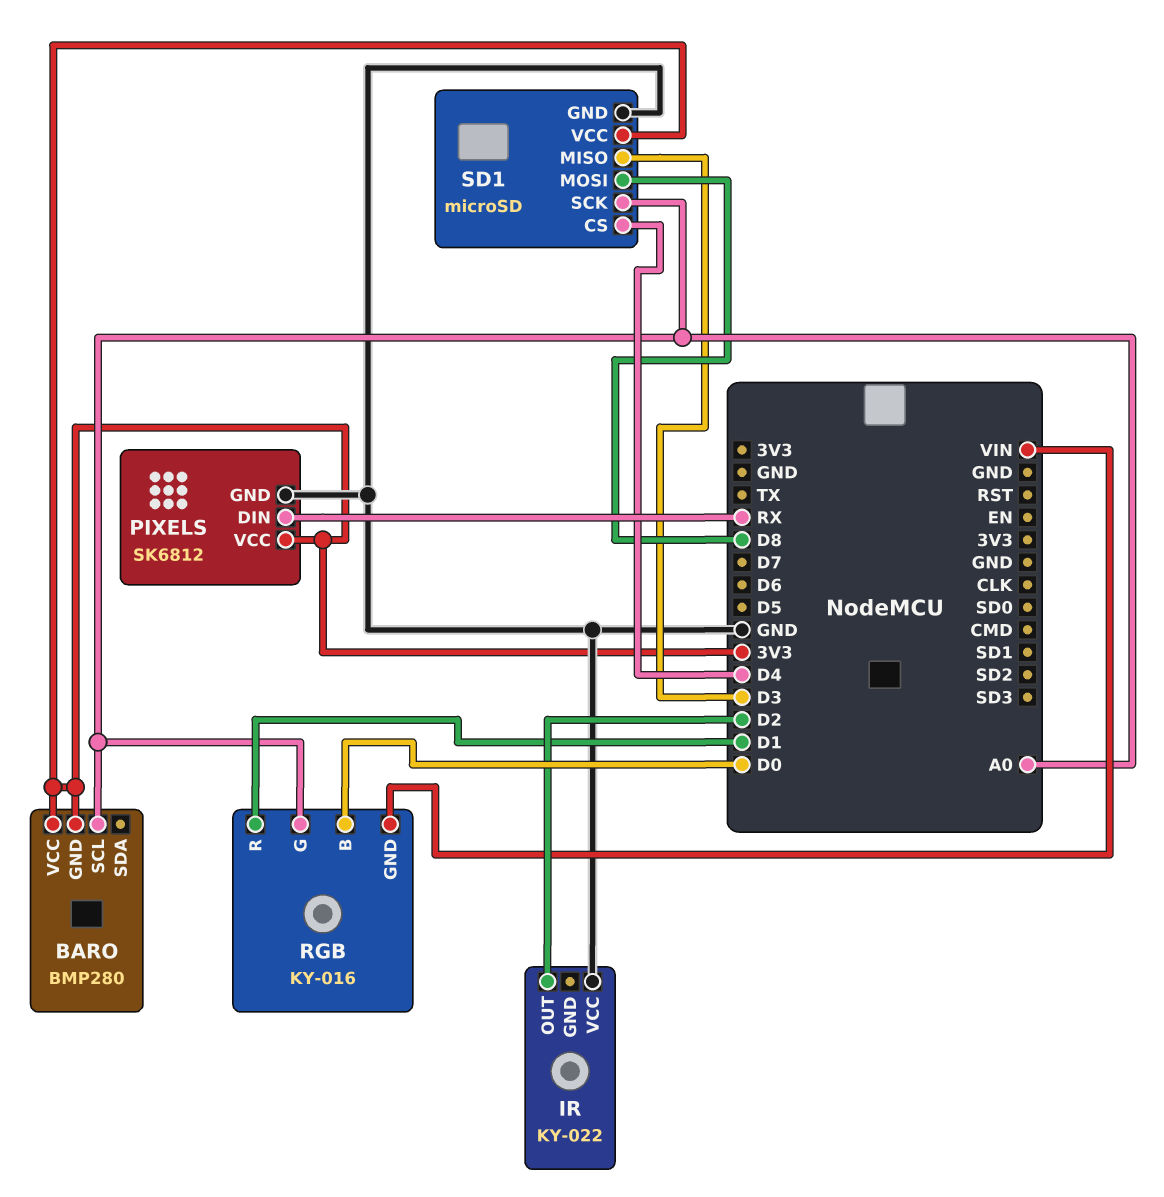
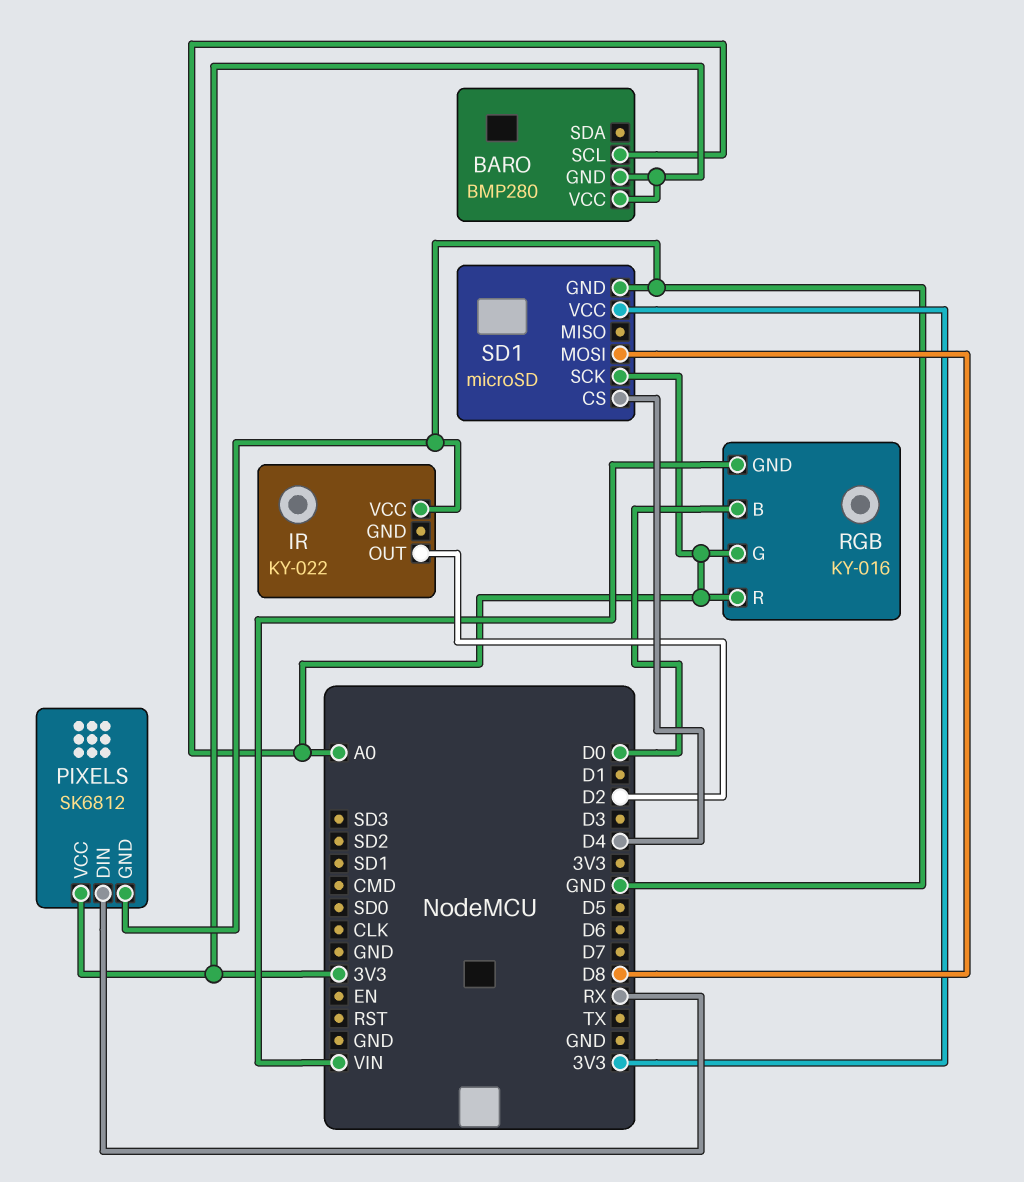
RGB pin R: D1 -> A0
SD1 pin MISO: D3 -> none

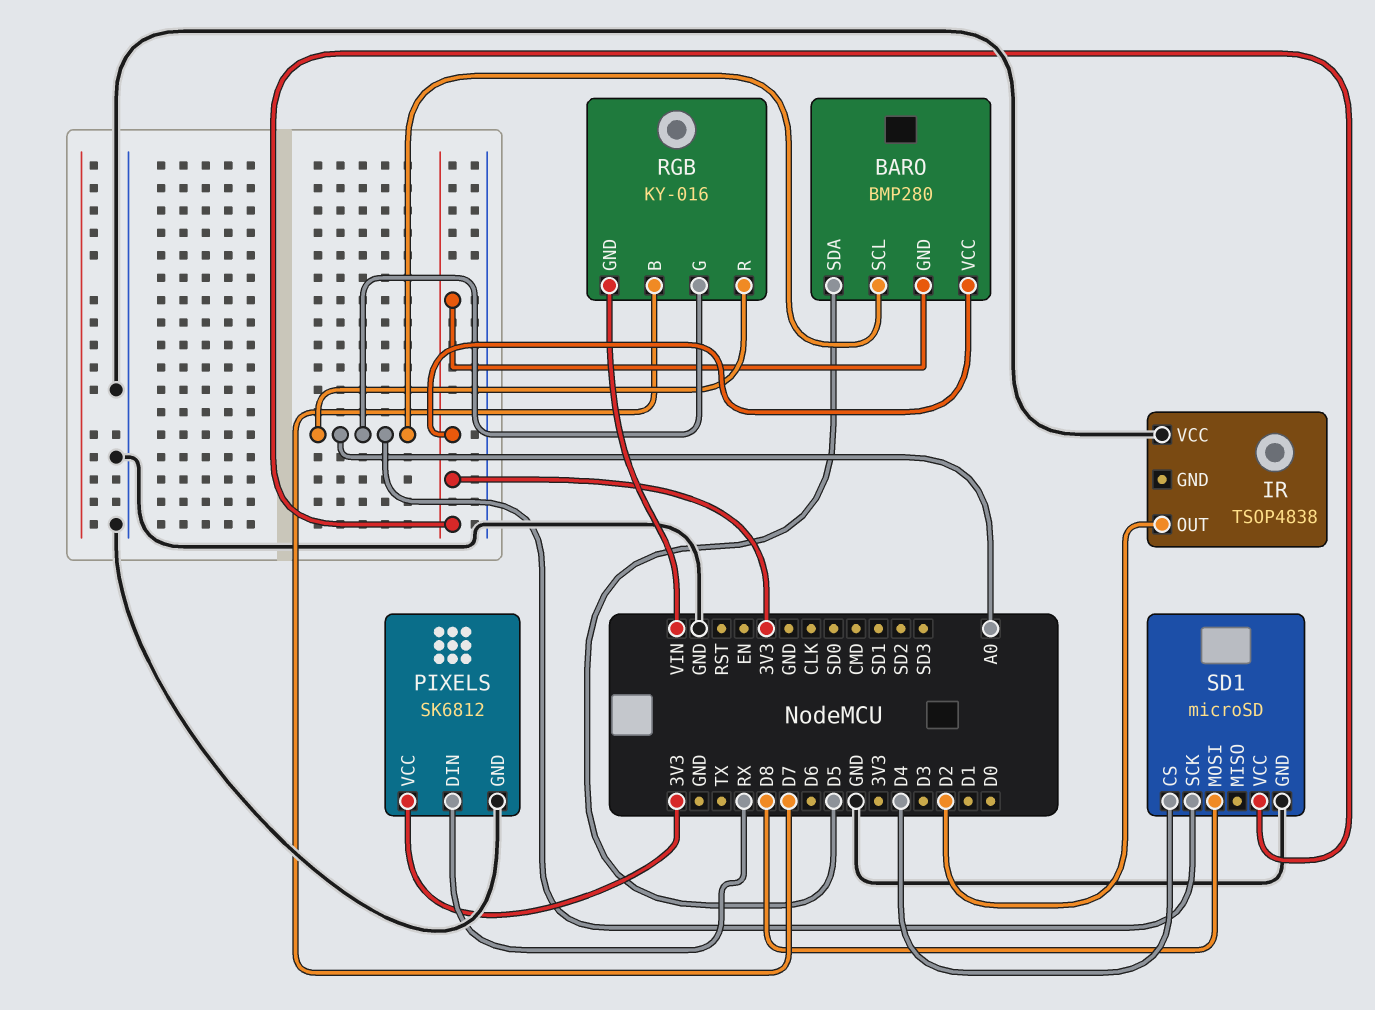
BARO pin SDA: none -> D5
IR: KY-022 -> TSOP4838
RGB pin B: D0 -> D7

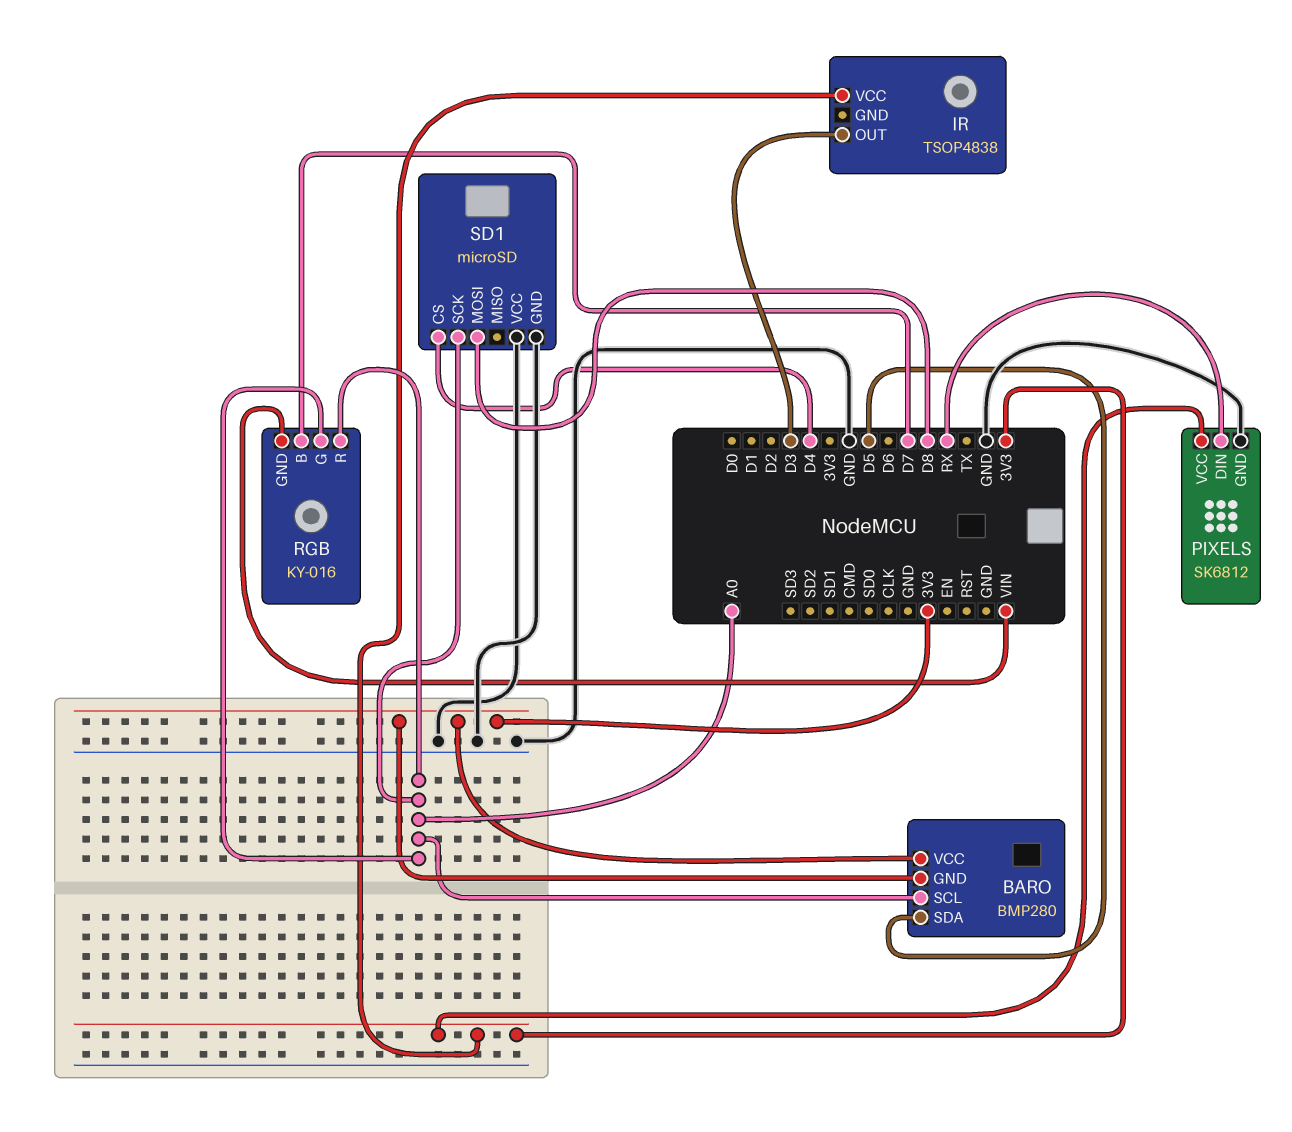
IR pin OUT: D2 -> D3
IR pin VCC: GND -> 3V3
SD1 pin VCC: 3V3 -> GND

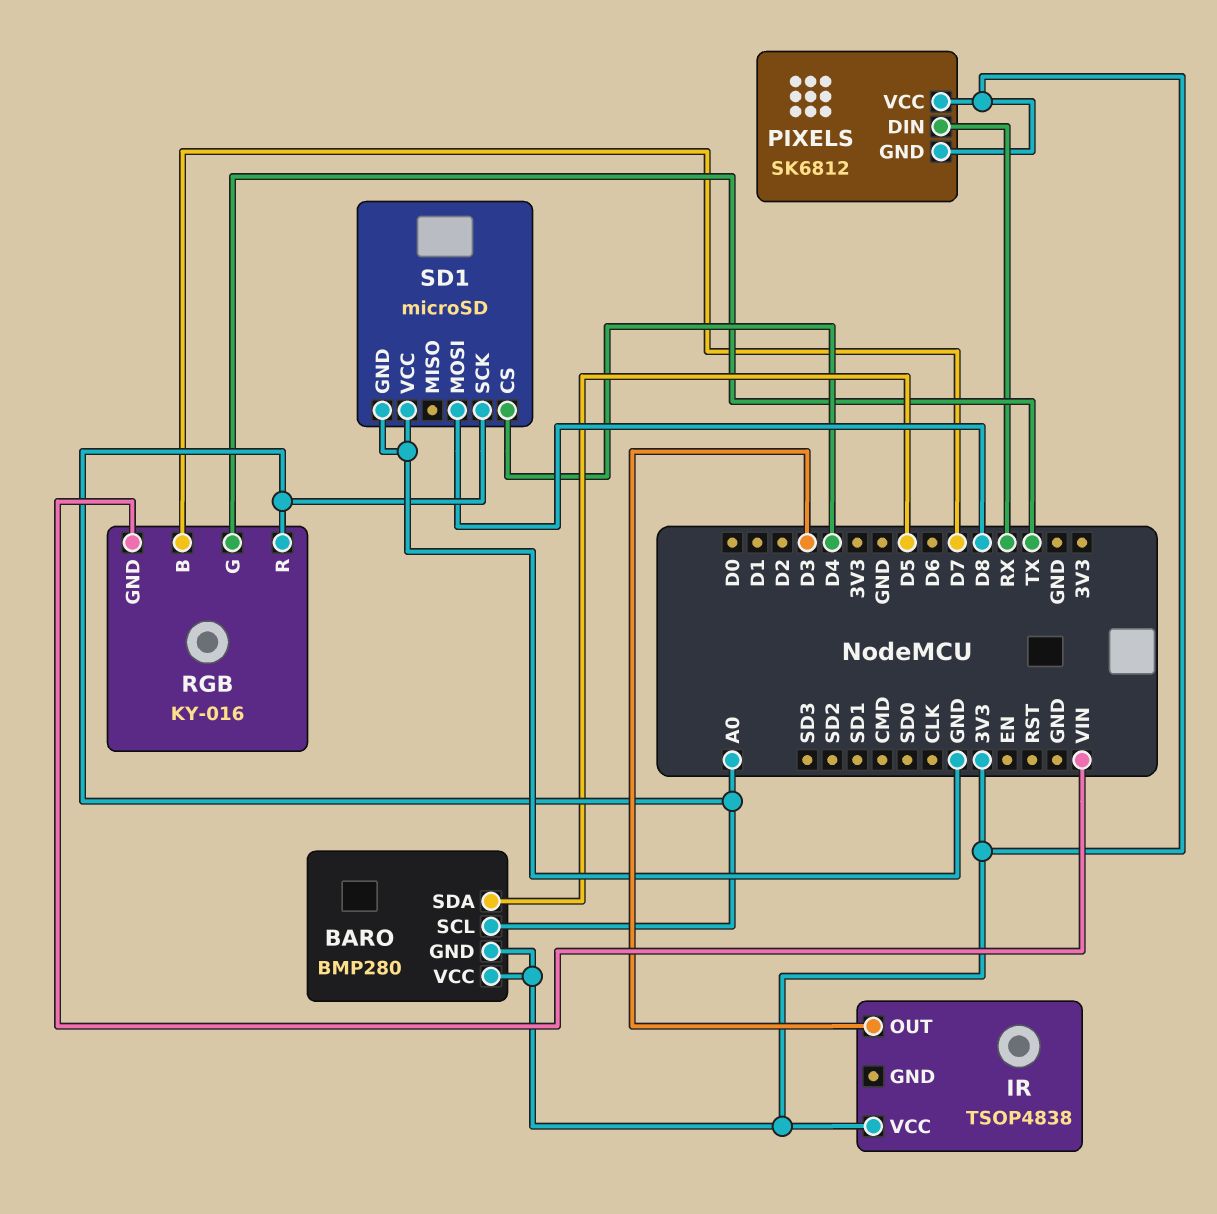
PIXELS pin GND: GND -> 3V3
RGB pin G: A0 -> TX

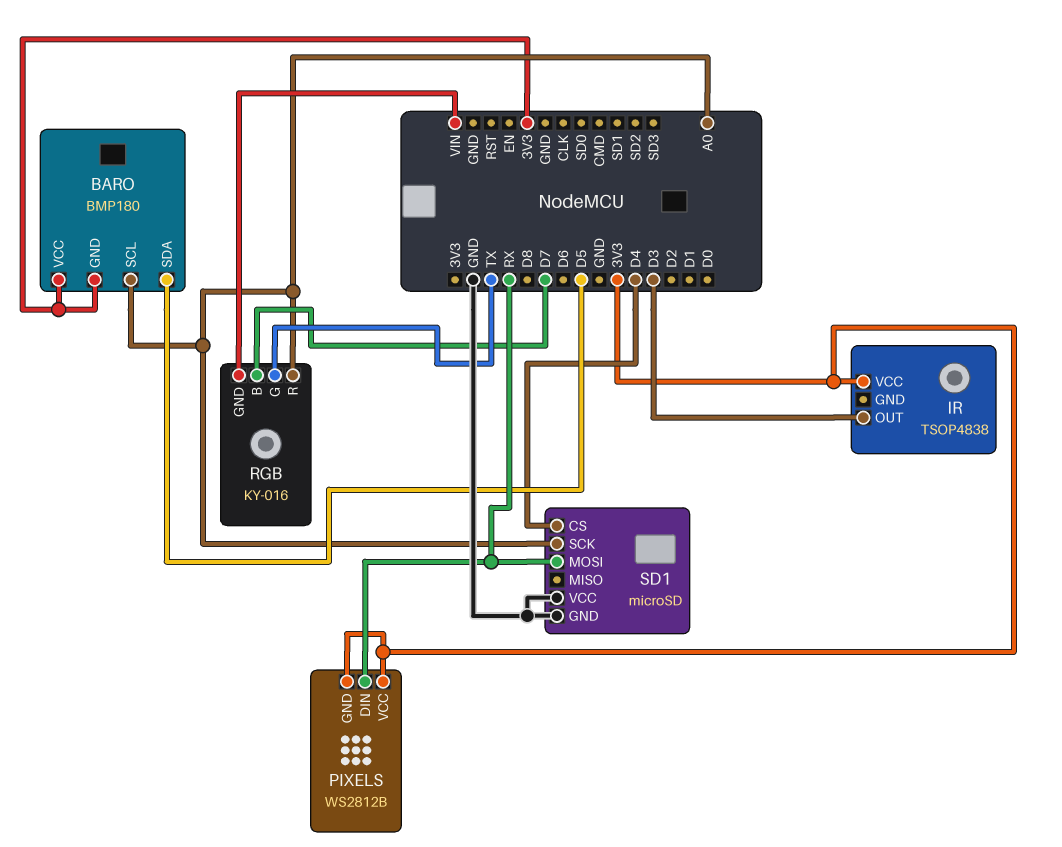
BARO: BMP280 -> BMP180
PIXELS: SK6812 -> WS2812B
SD1 pin MOSI: D8 -> RX

